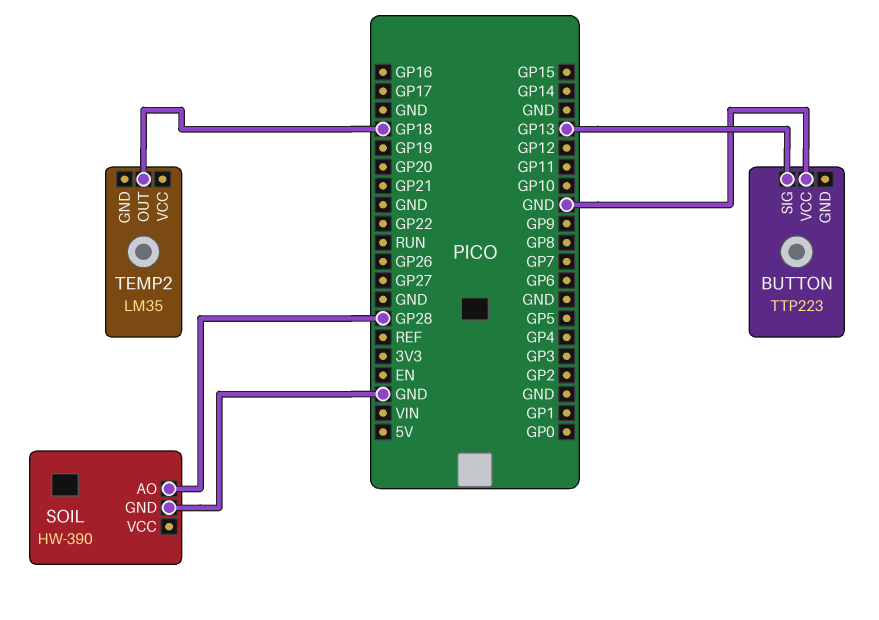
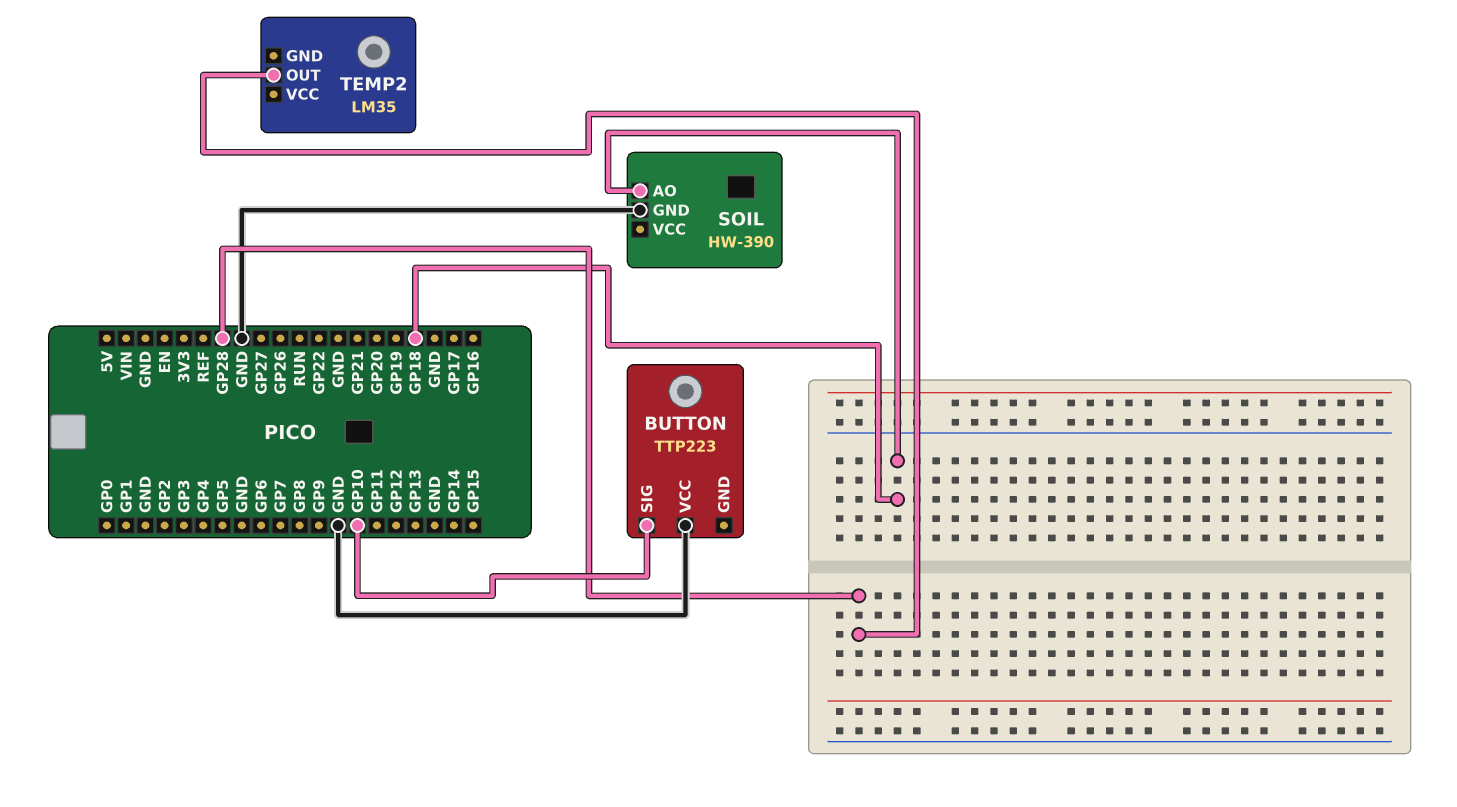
BUTTON pin SIG: GP13 -> GP10
SOIL pin AO: GP28 -> GP18
TEMP2 pin OUT: GP18 -> GP28

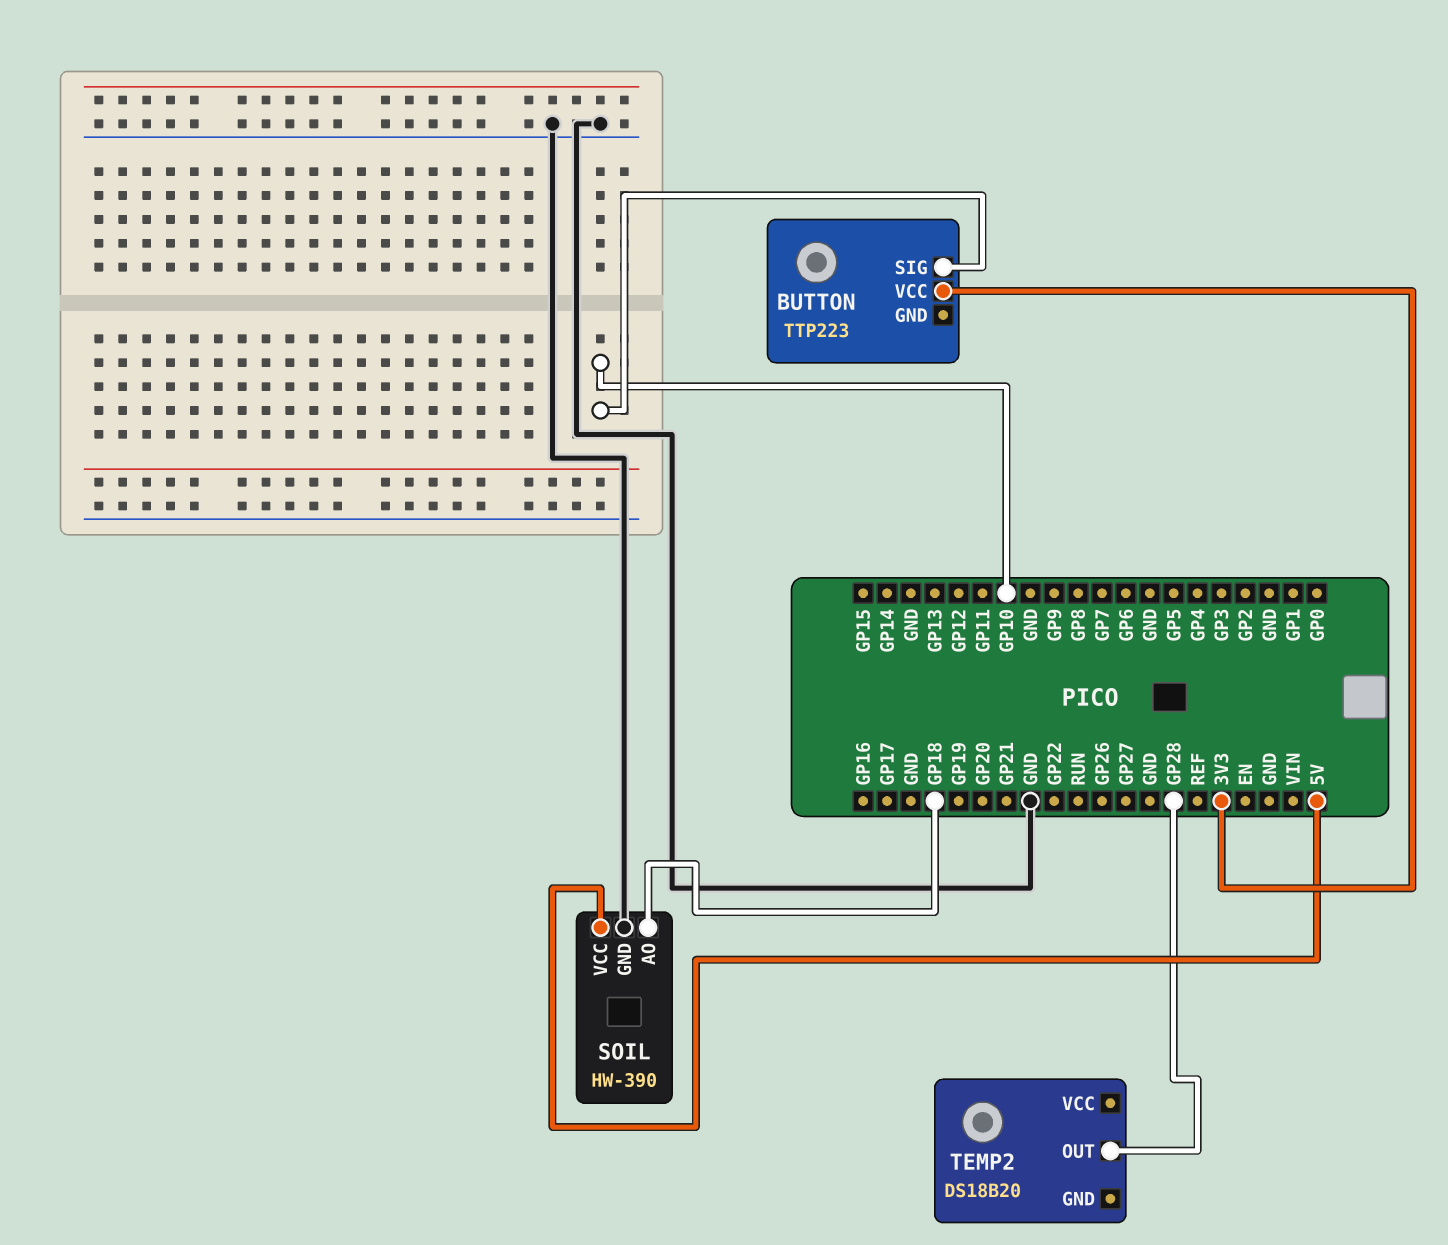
BUTTON pin VCC: GND -> 3V3
SOIL pin VCC: none -> 5V
TEMP2: LM35 -> DS18B20

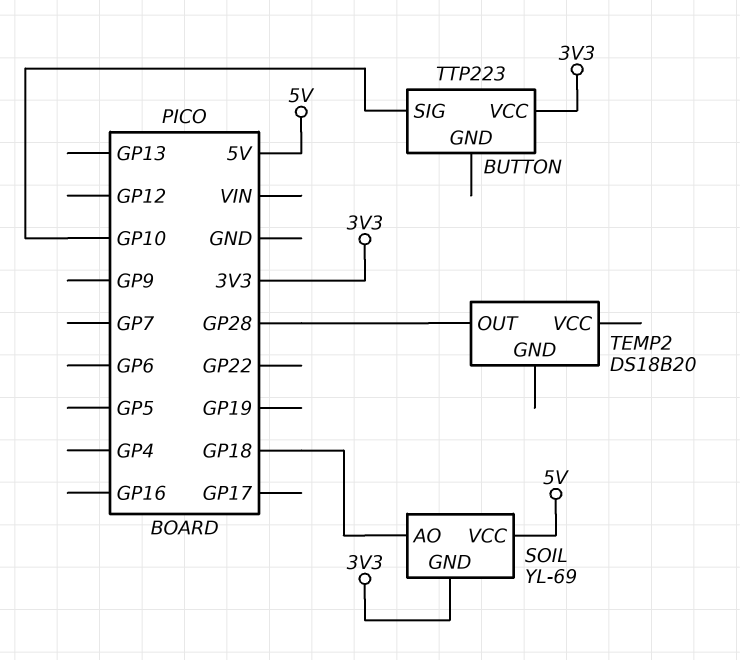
SOIL: HW-390 -> YL-69
SOIL pin GND: GND -> 3V3

